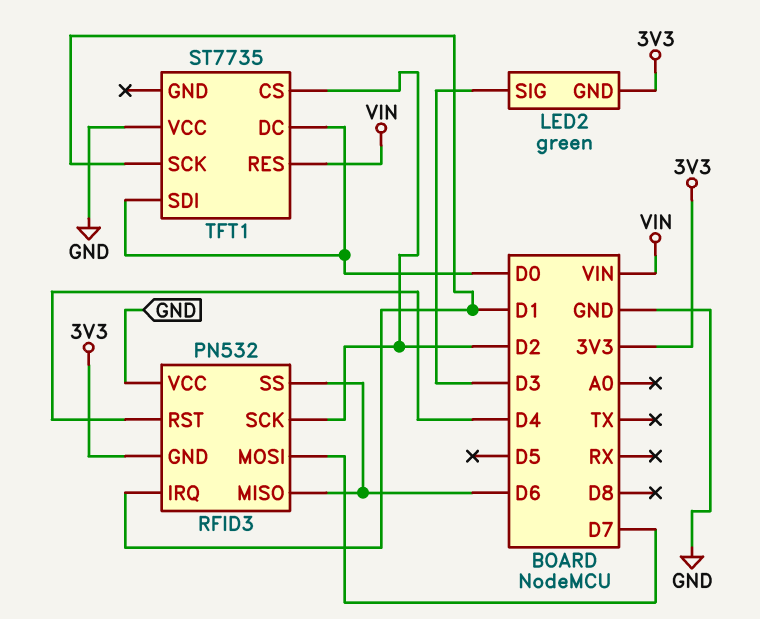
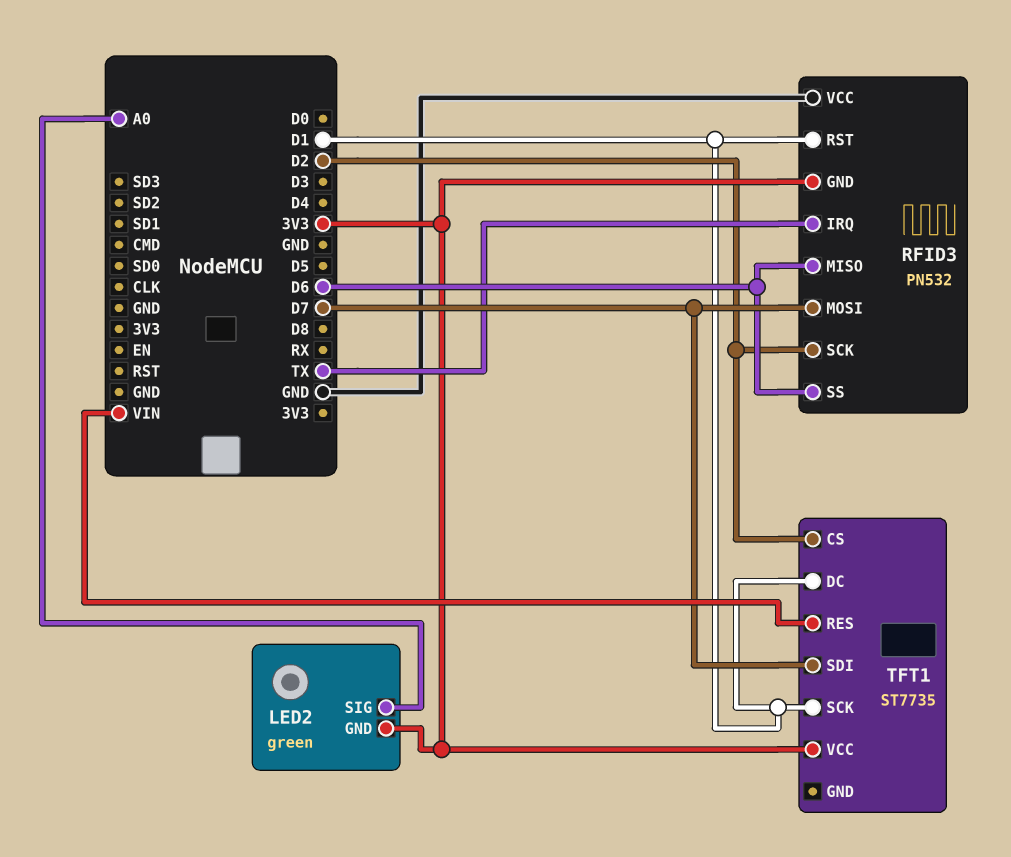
LED2 pin SIG: D3 -> A0
RFID3 pin IRQ: D1 -> TX
RFID3 pin RST: D4 -> D1
TFT1 pin DC: D0 -> D1
TFT1 pin SDI: D0 -> D7
TFT1 pin VCC: GND -> 3V3

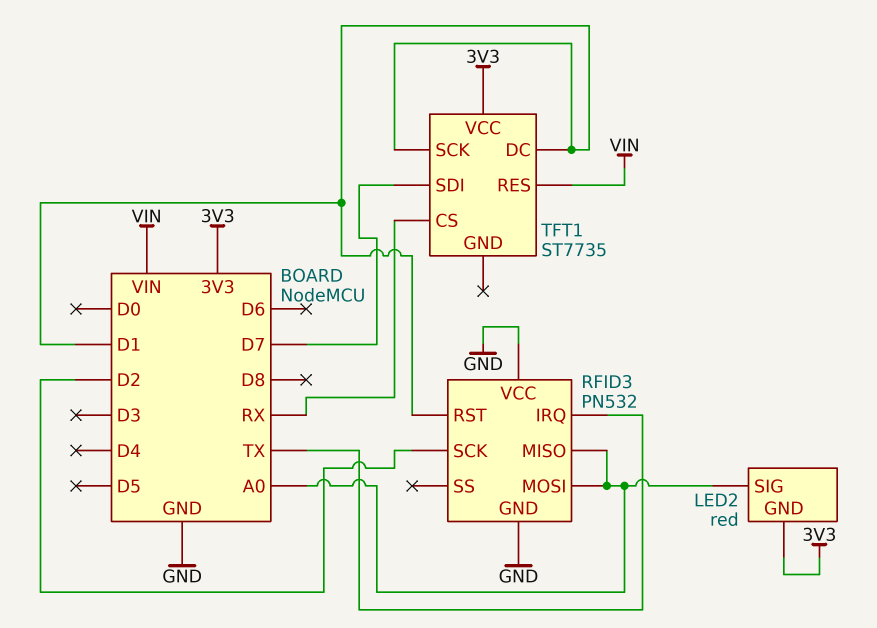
LED2: green -> red
RFID3 pin GND: 3V3 -> GND
RFID3 pin MISO: D6 -> A0
RFID3 pin MOSI: D7 -> A0
RFID3 pin SS: D6 -> none
TFT1 pin CS: D2 -> RX

